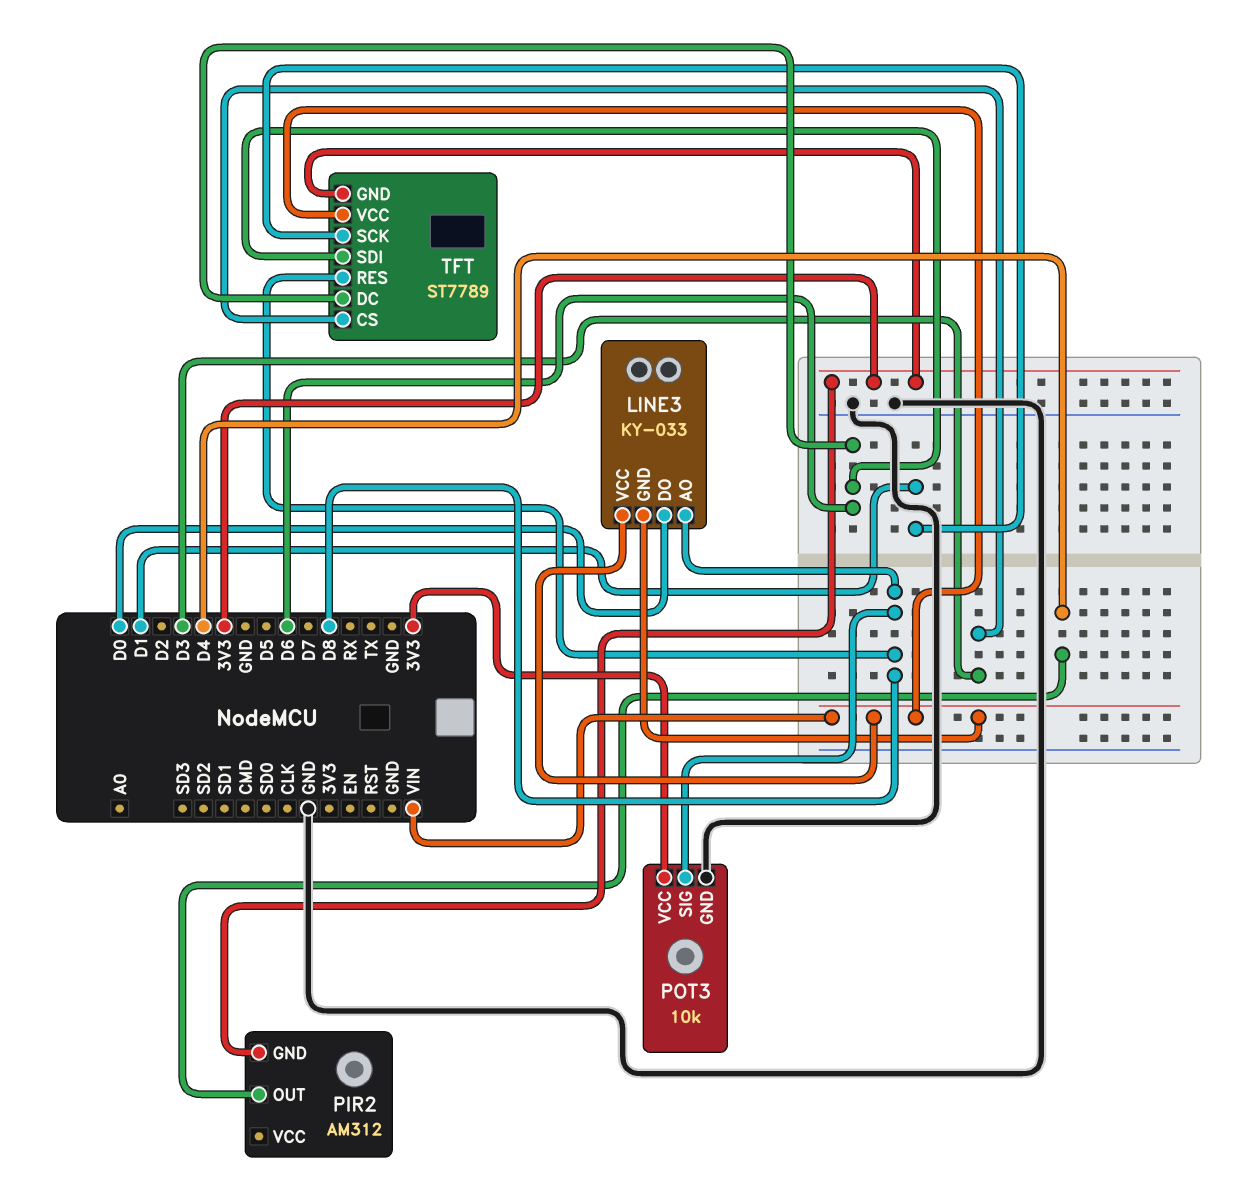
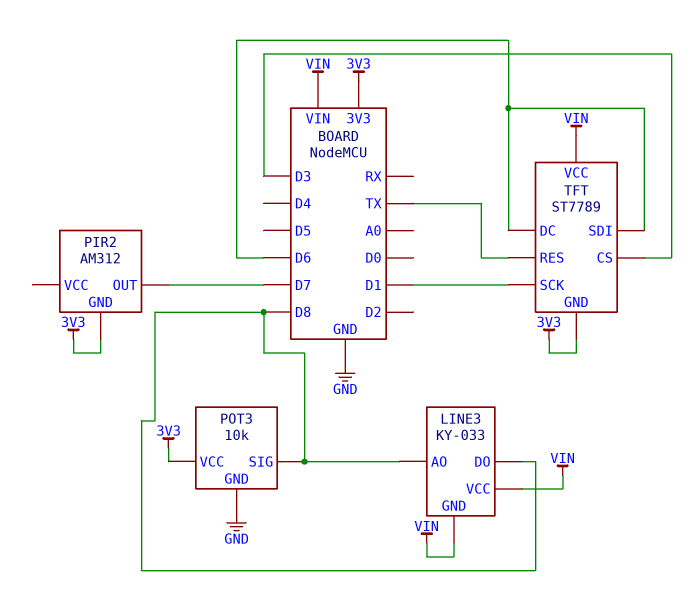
LINE3 pin DO: D0 -> D8
PIR2 pin OUT: D4 -> D7
TFT pin RES: D8 -> TX

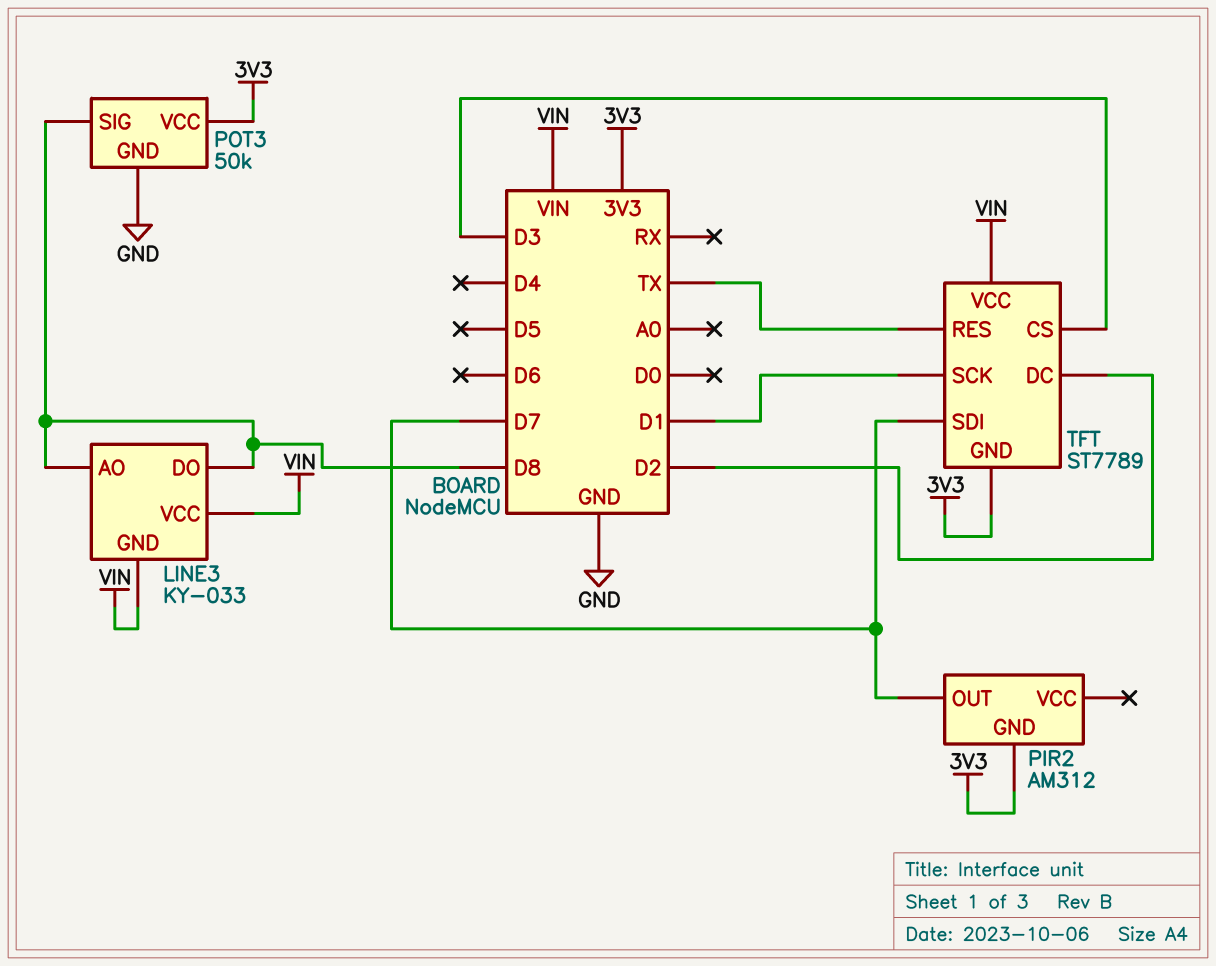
POT3: 10k -> 50k
TFT pin DC: D6 -> D2
TFT pin SDI: D6 -> D7

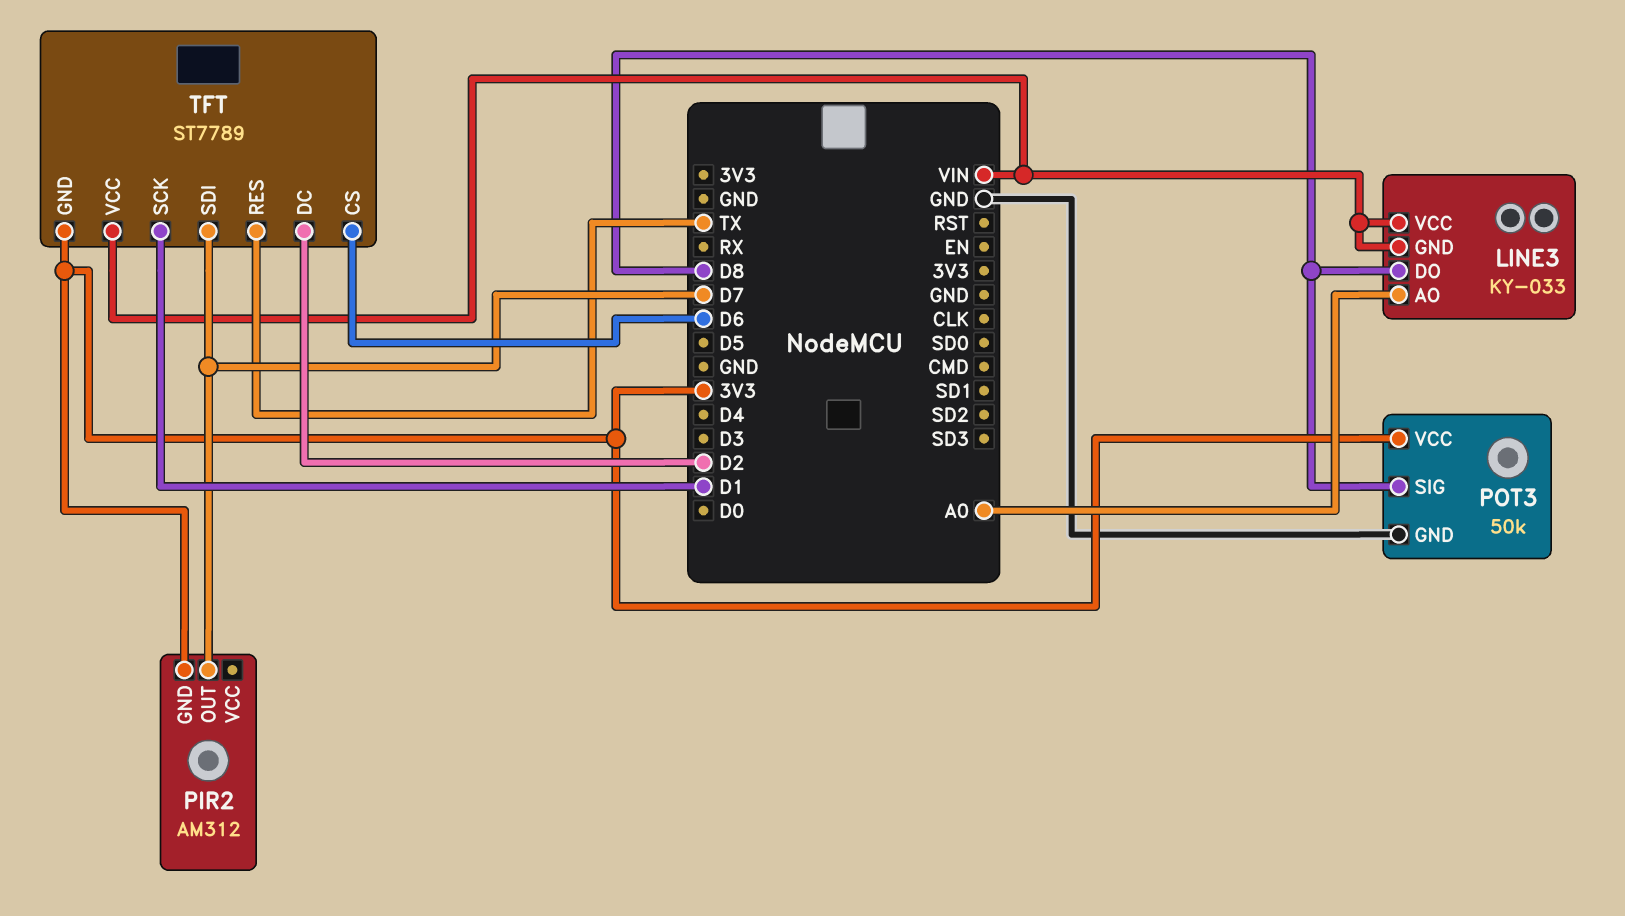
LINE3 pin AO: D8 -> A0
TFT pin CS: D3 -> D6

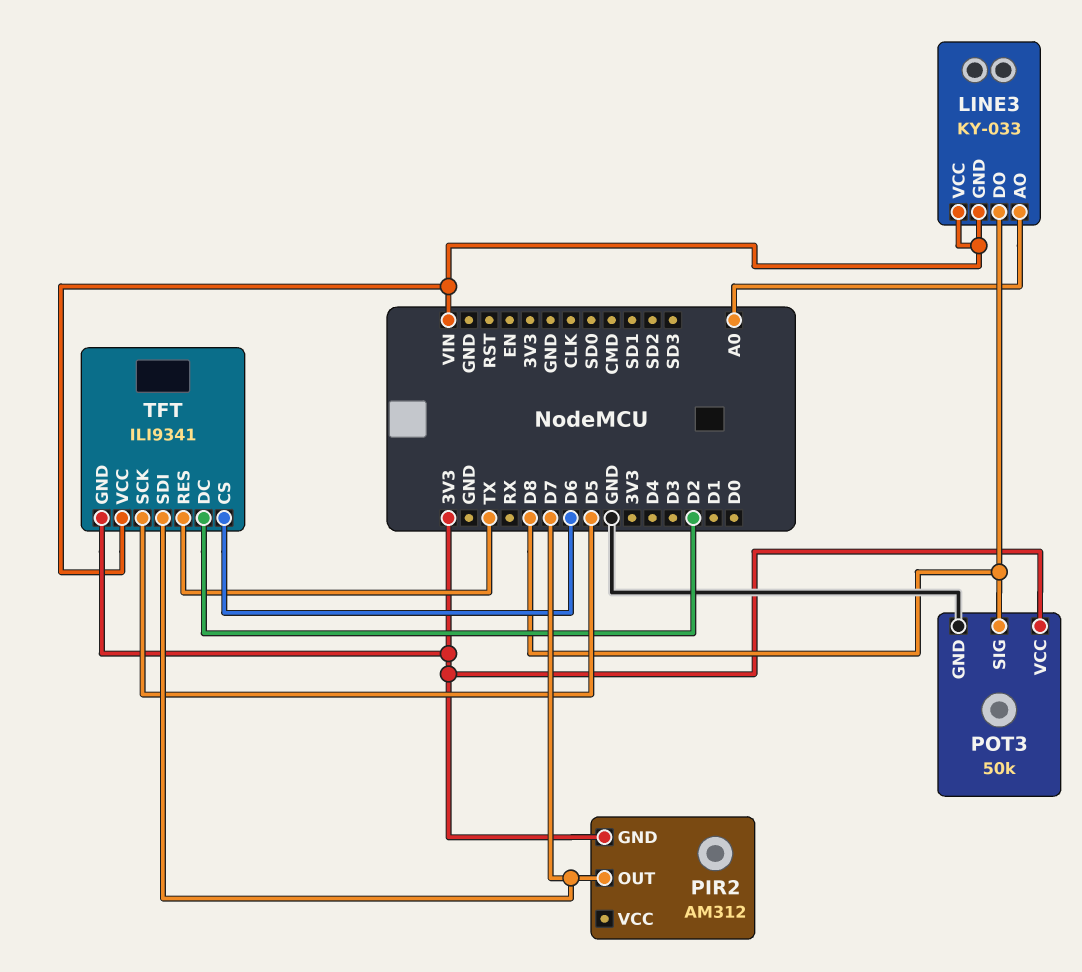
TFT: ST7789 -> ILI9341
TFT pin SCK: D1 -> D5

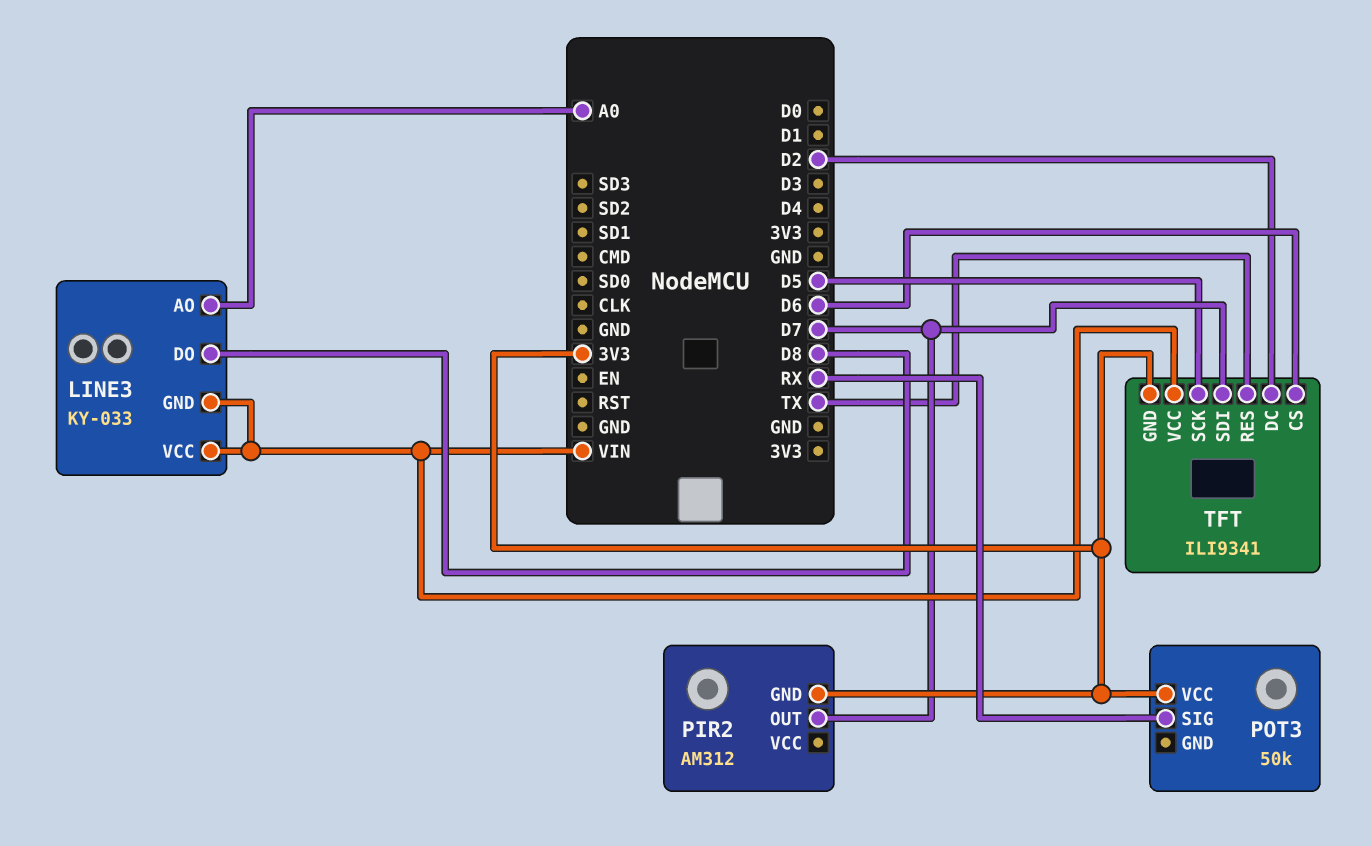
POT3 pin GND: GND -> none
POT3 pin SIG: D8 -> RX

